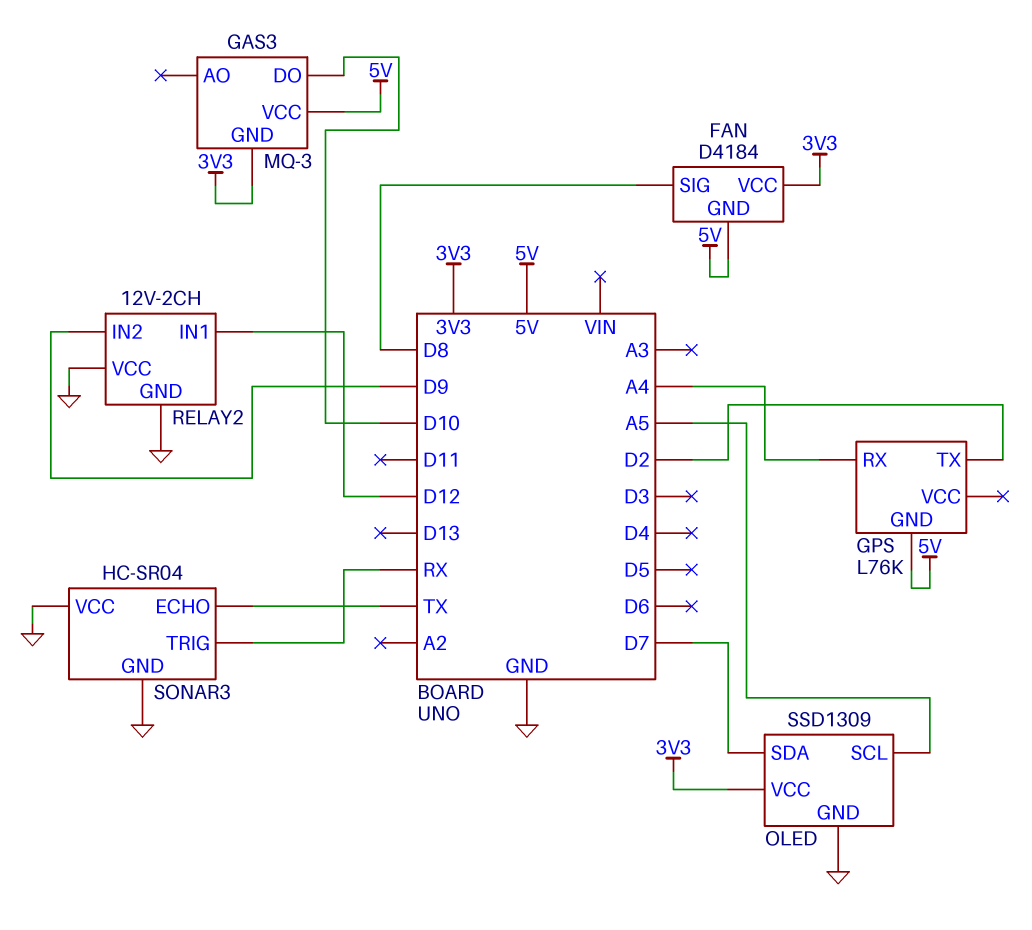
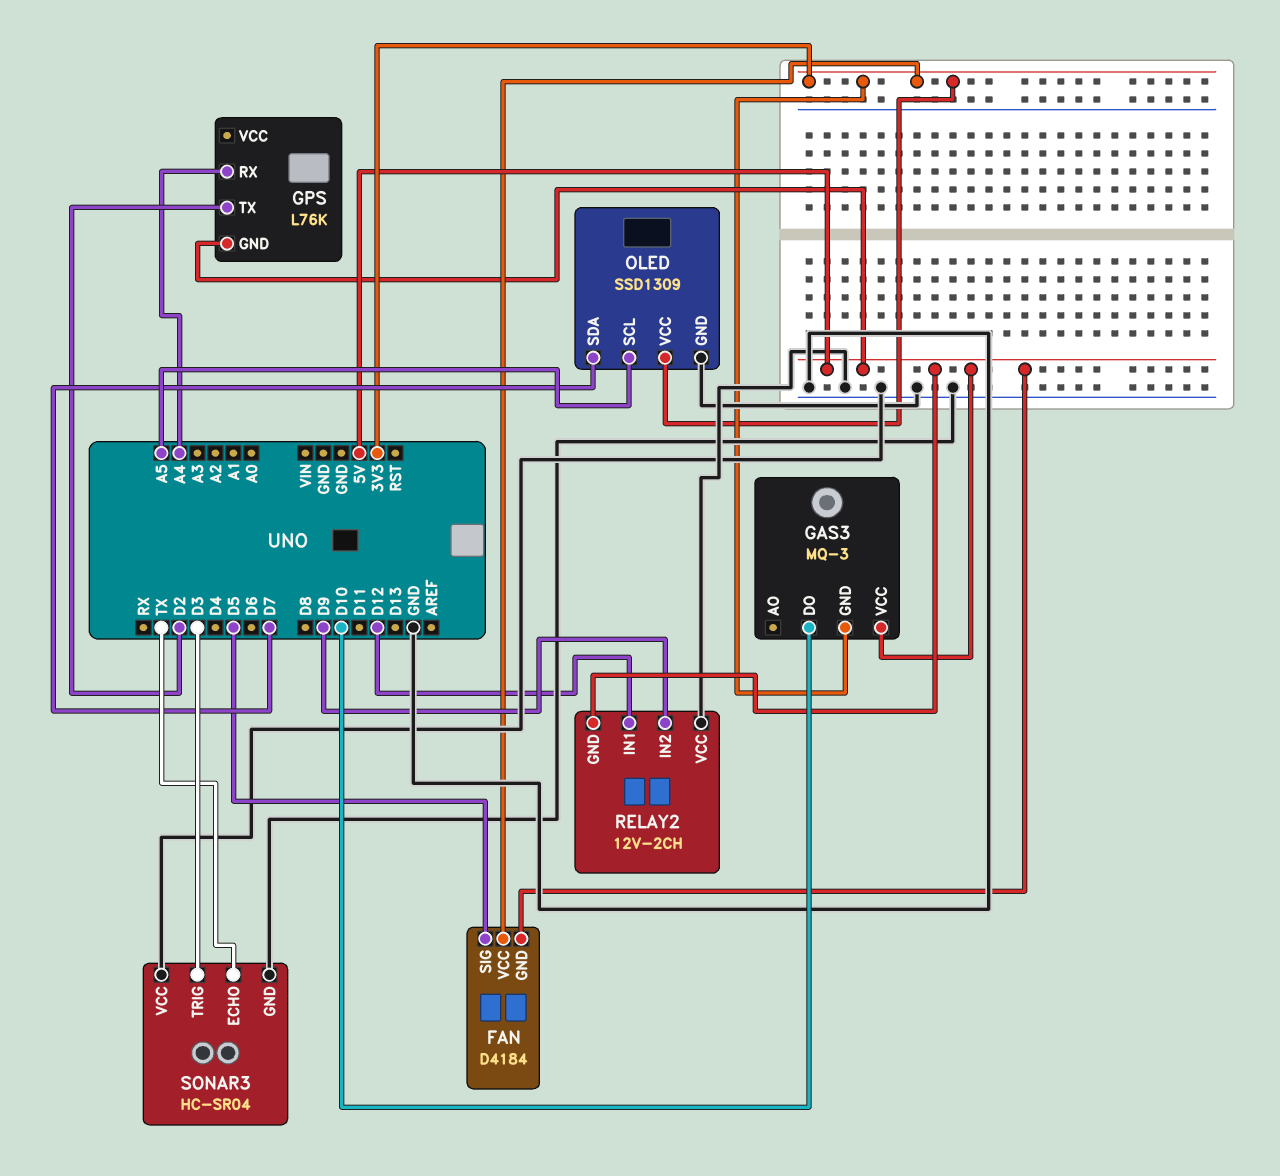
FAN pin SIG: D8 -> D5
RELAY2 pin GND: GND -> 5V
SONAR3 pin TRIG: RX -> D3

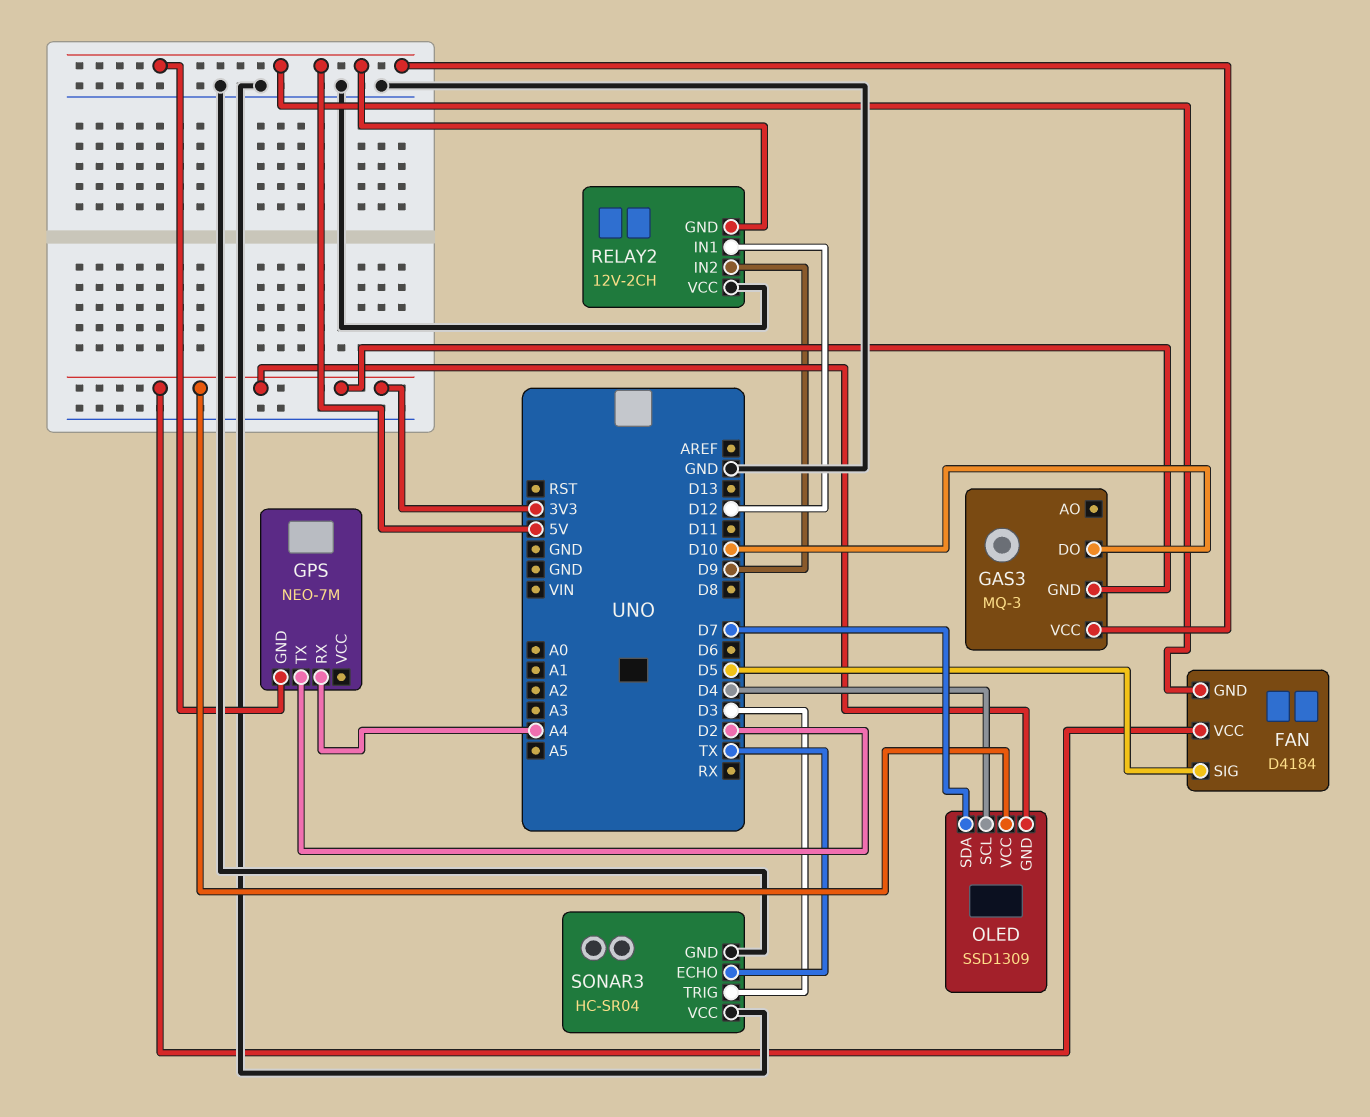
GPS: L76K -> NEO-7M
OLED pin GND: GND -> 3V3
OLED pin SCL: A5 -> D4

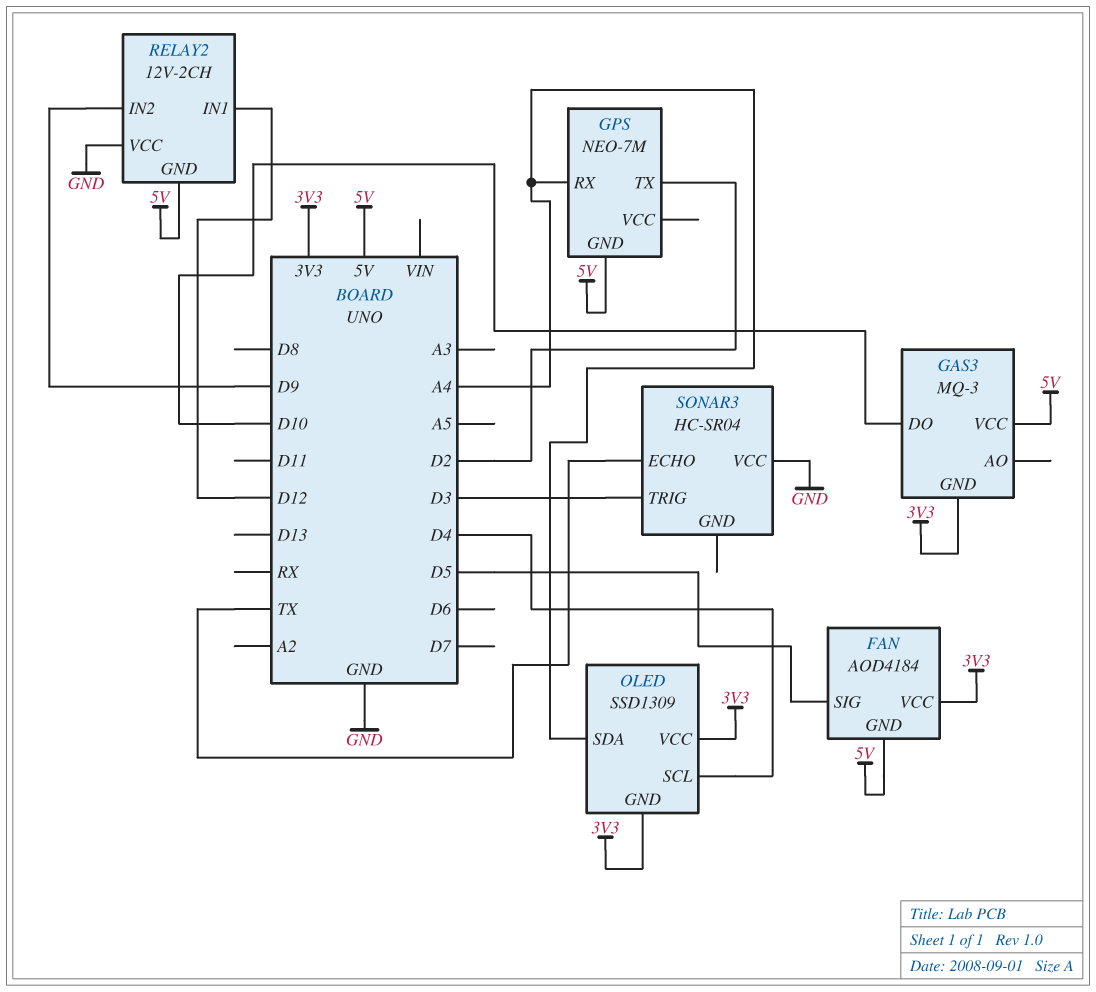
FAN: D4184 -> AOD4184
OLED pin SDA: D7 -> A4
SONAR3 pin GND: GND -> none

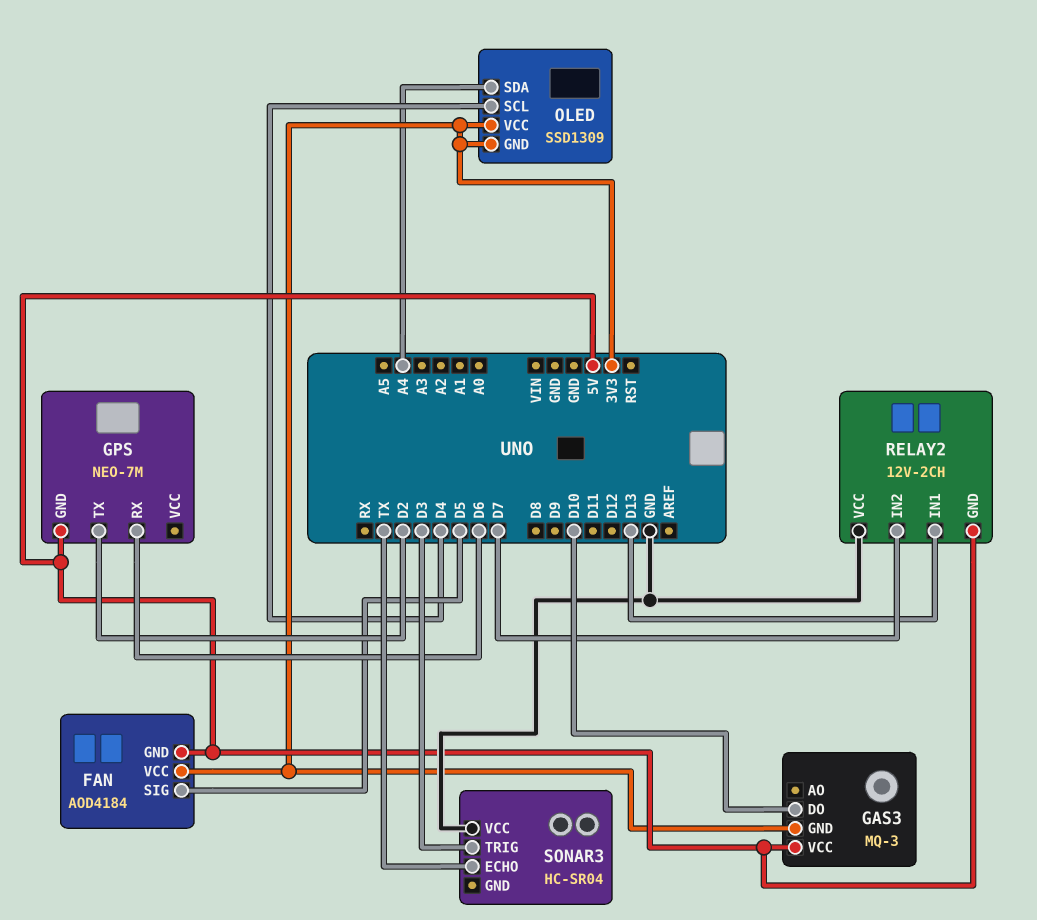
GPS pin RX: A4 -> D6
RELAY2 pin IN1: D12 -> D13
RELAY2 pin IN2: D9 -> D7

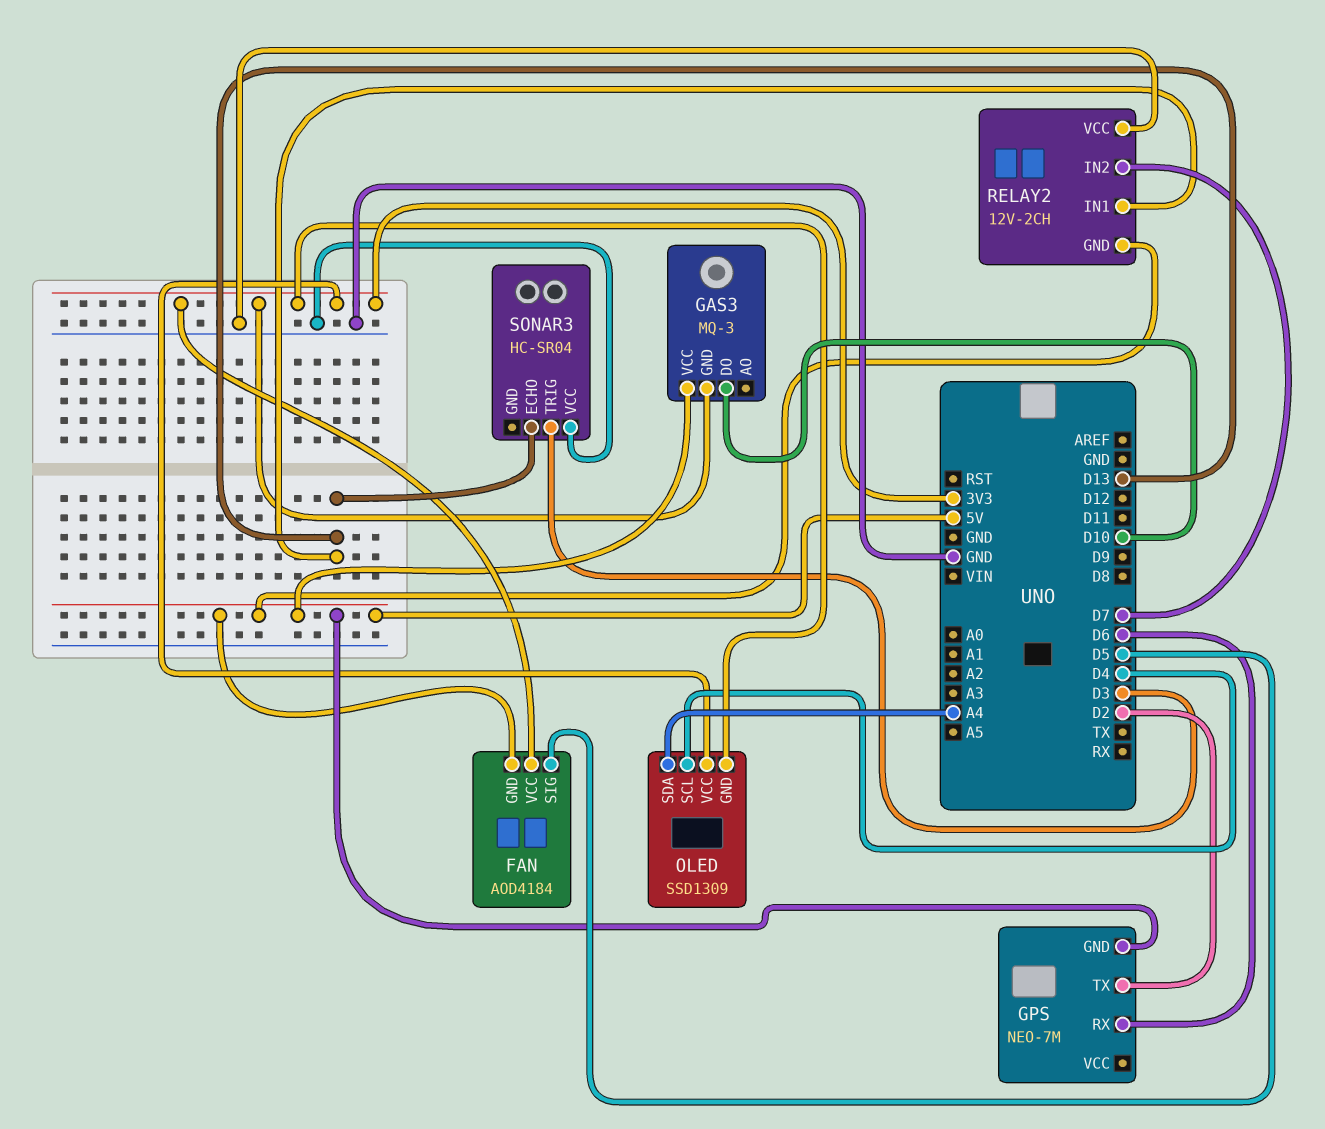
SONAR3 pin ECHO: TX -> D13

